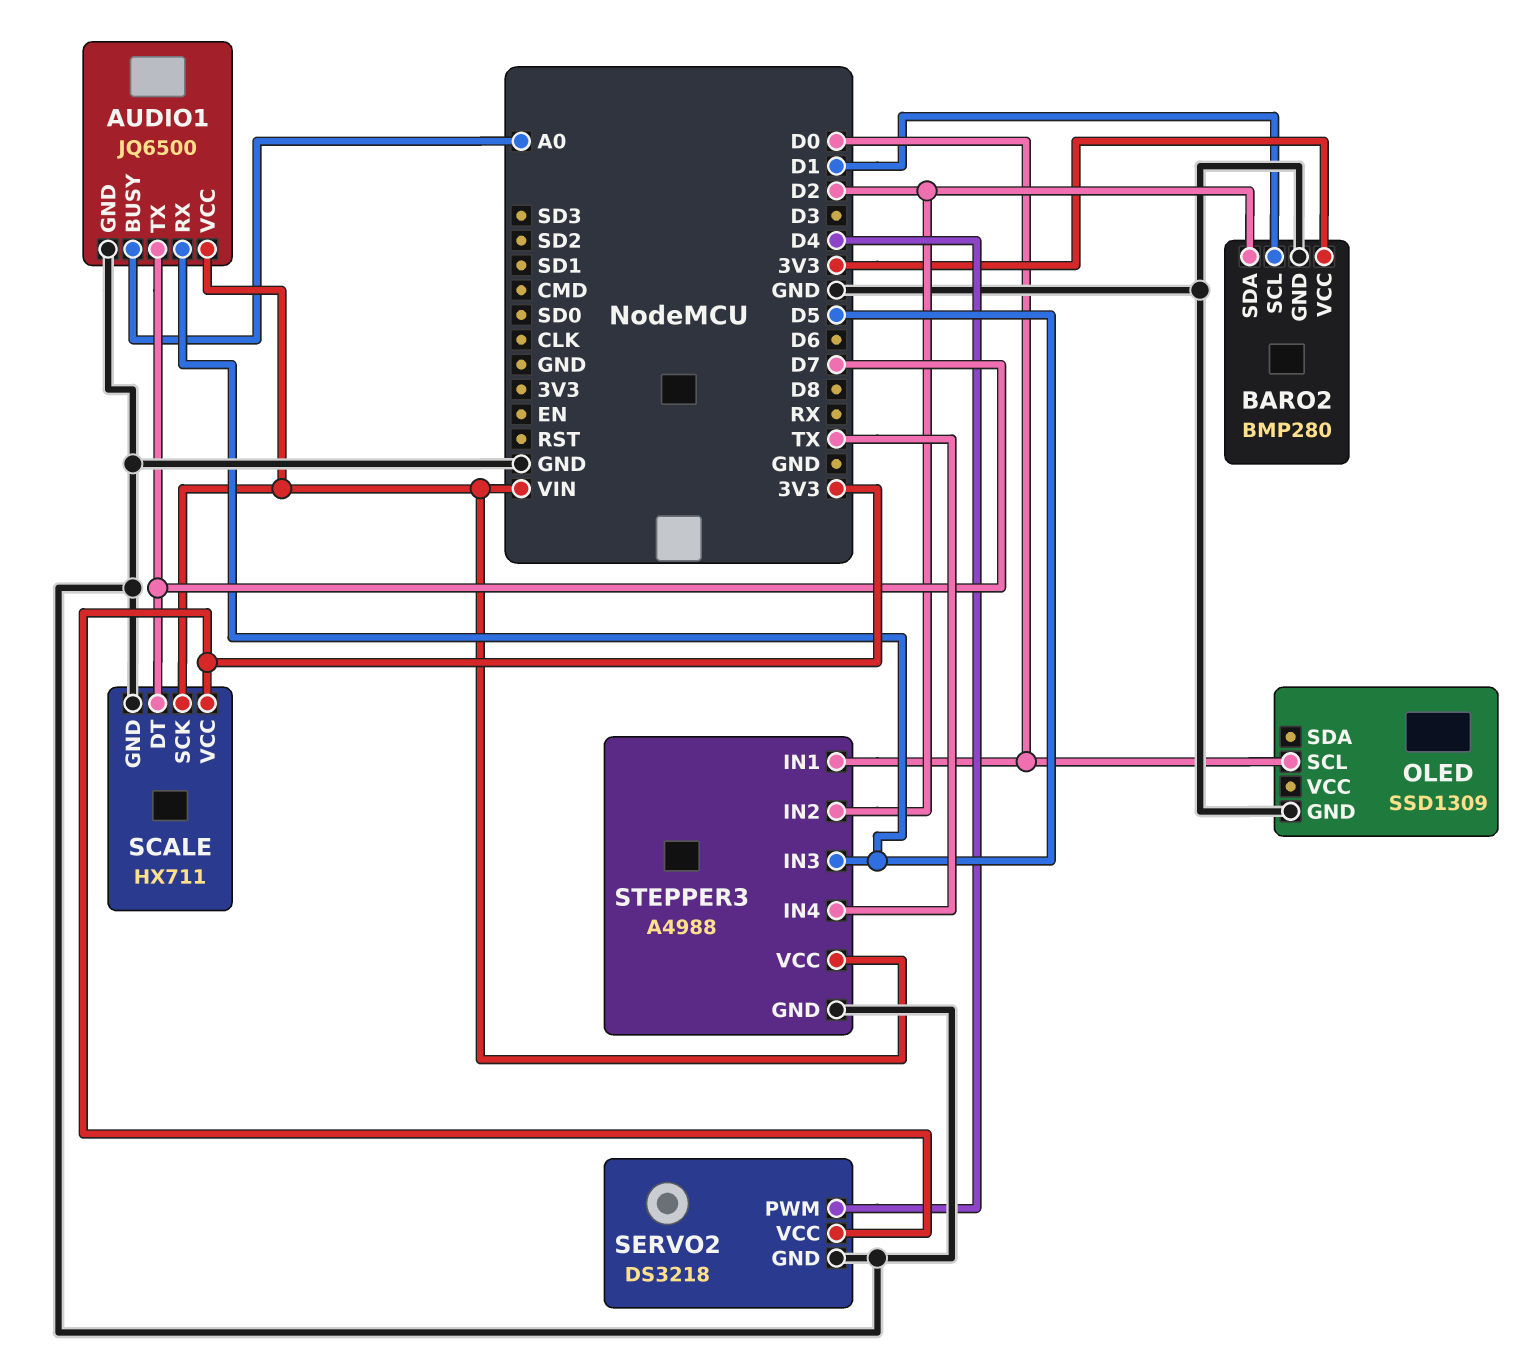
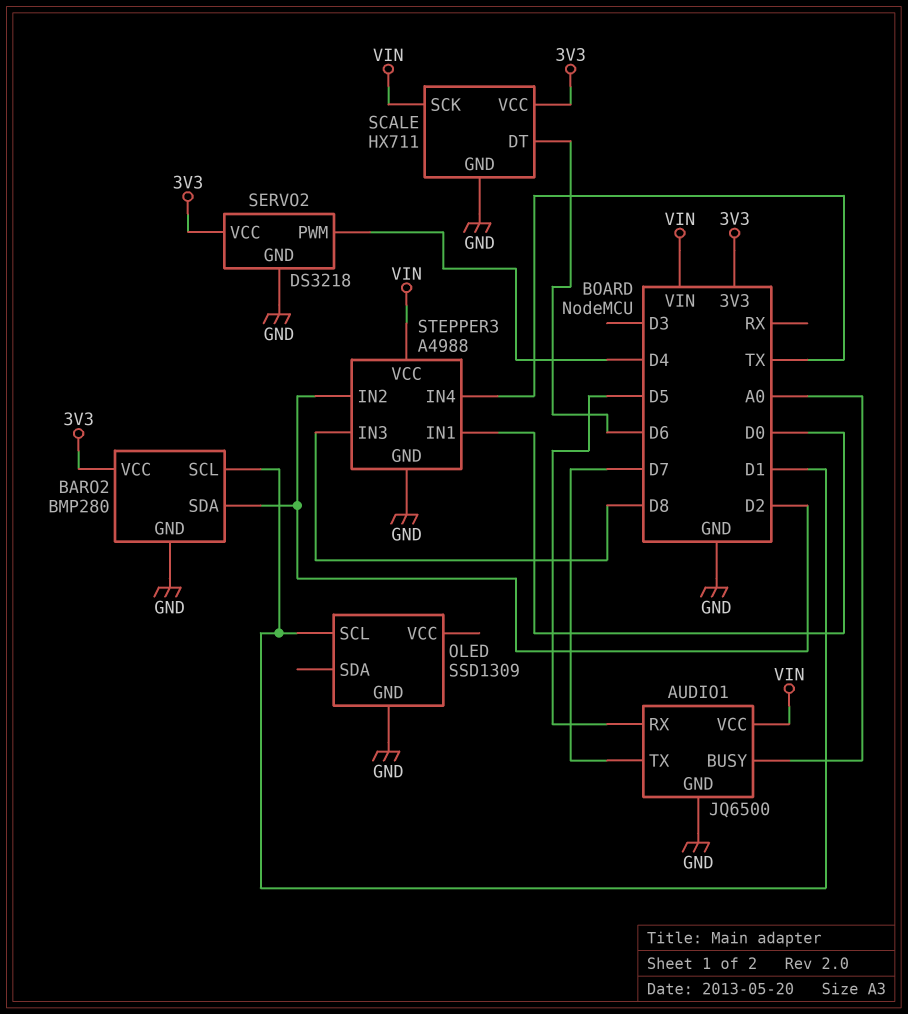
OLED pin SCL: D0 -> D1
SCALE pin DT: D7 -> D6
STEPPER3 pin IN3: D5 -> D8

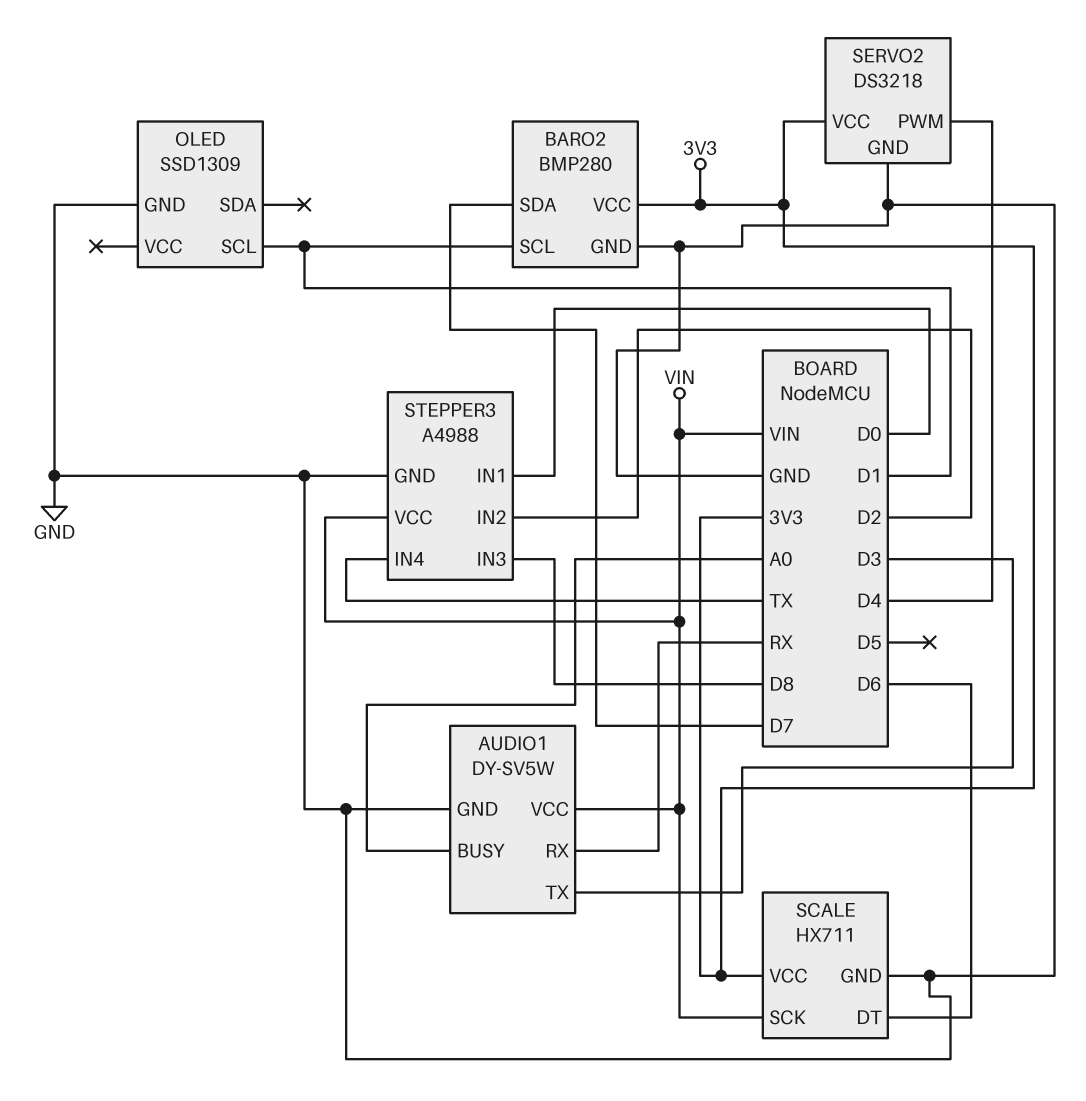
AUDIO1: JQ6500 -> DY-SV5W
AUDIO1 pin RX: D5 -> RX
AUDIO1 pin TX: D7 -> D3
BARO2 pin SDA: D2 -> D7

